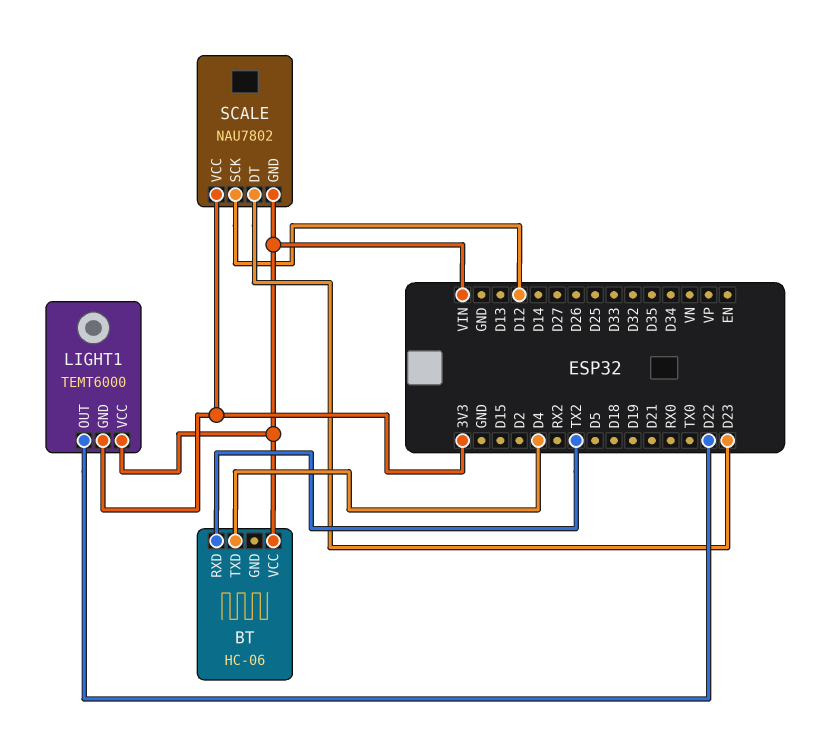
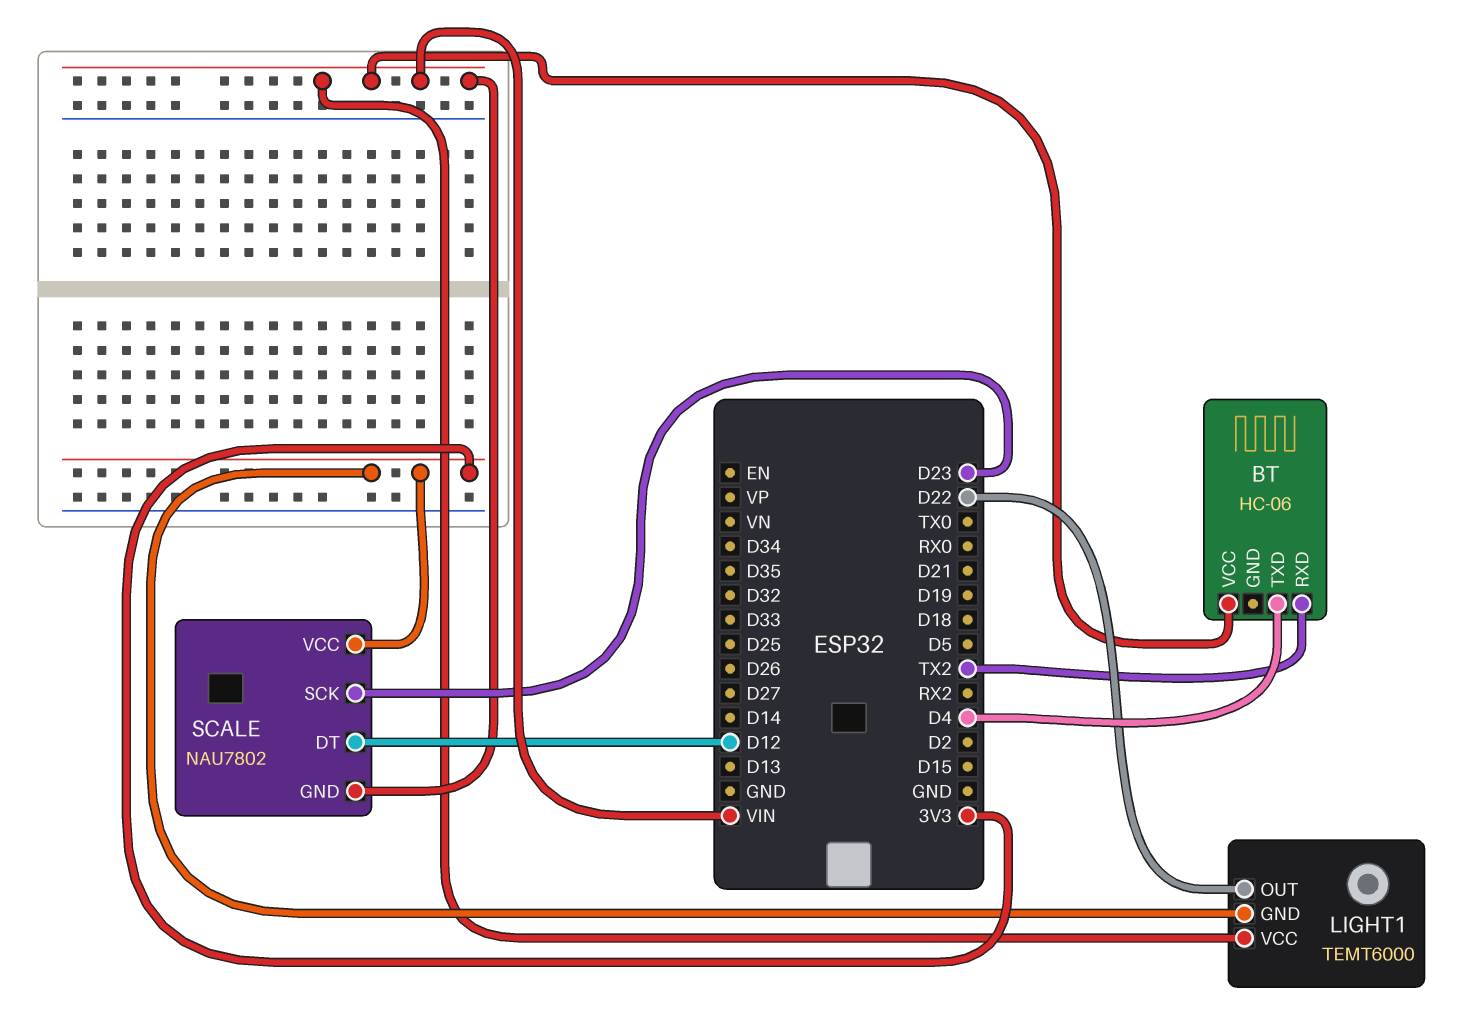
SCALE pin DT: D23 -> D12
SCALE pin SCK: D12 -> D23

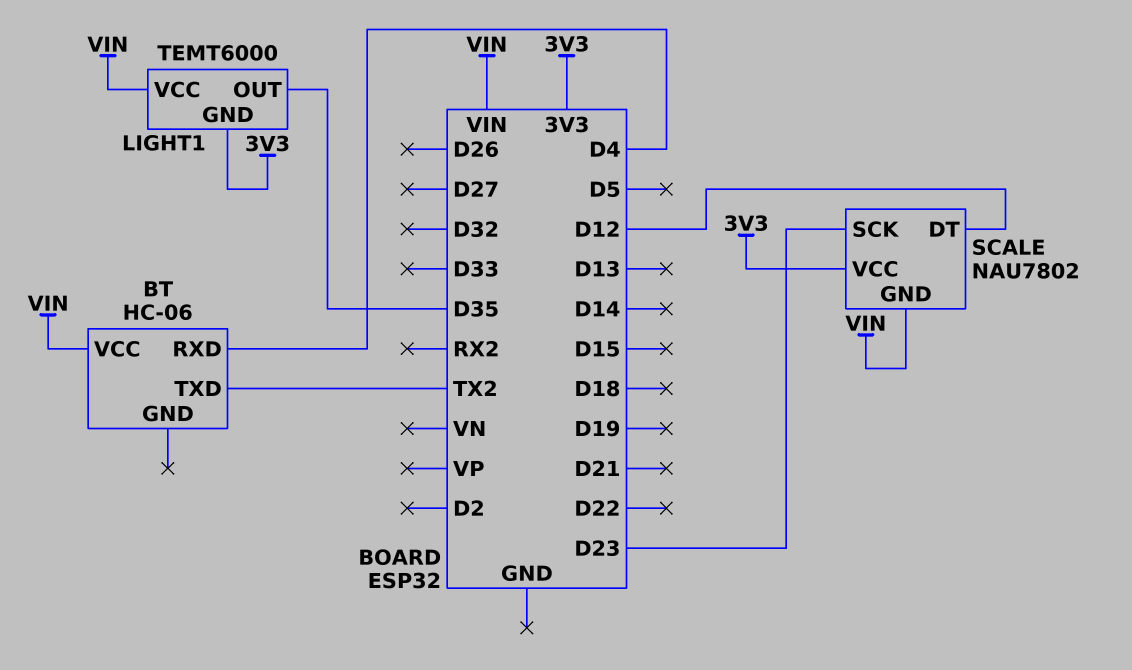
BT pin RXD: TX2 -> D4
BT pin TXD: D4 -> TX2
LIGHT1 pin OUT: D22 -> D35

